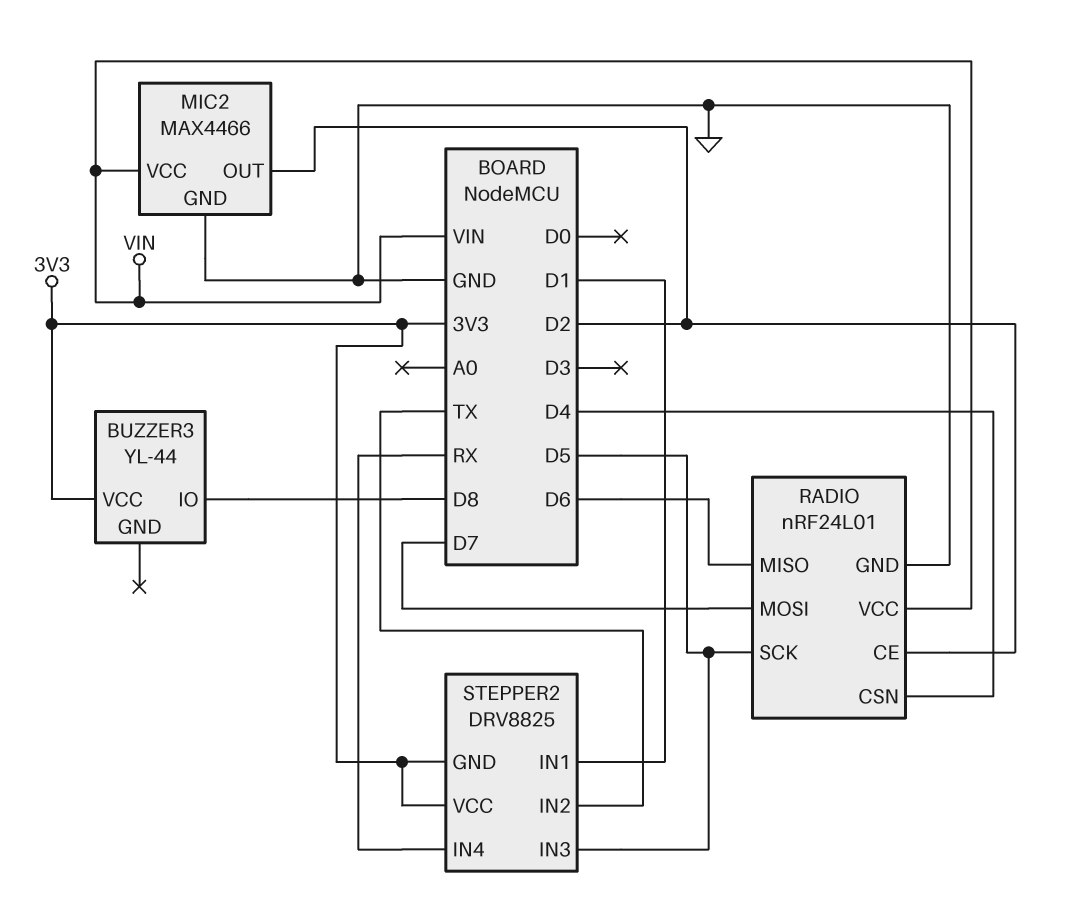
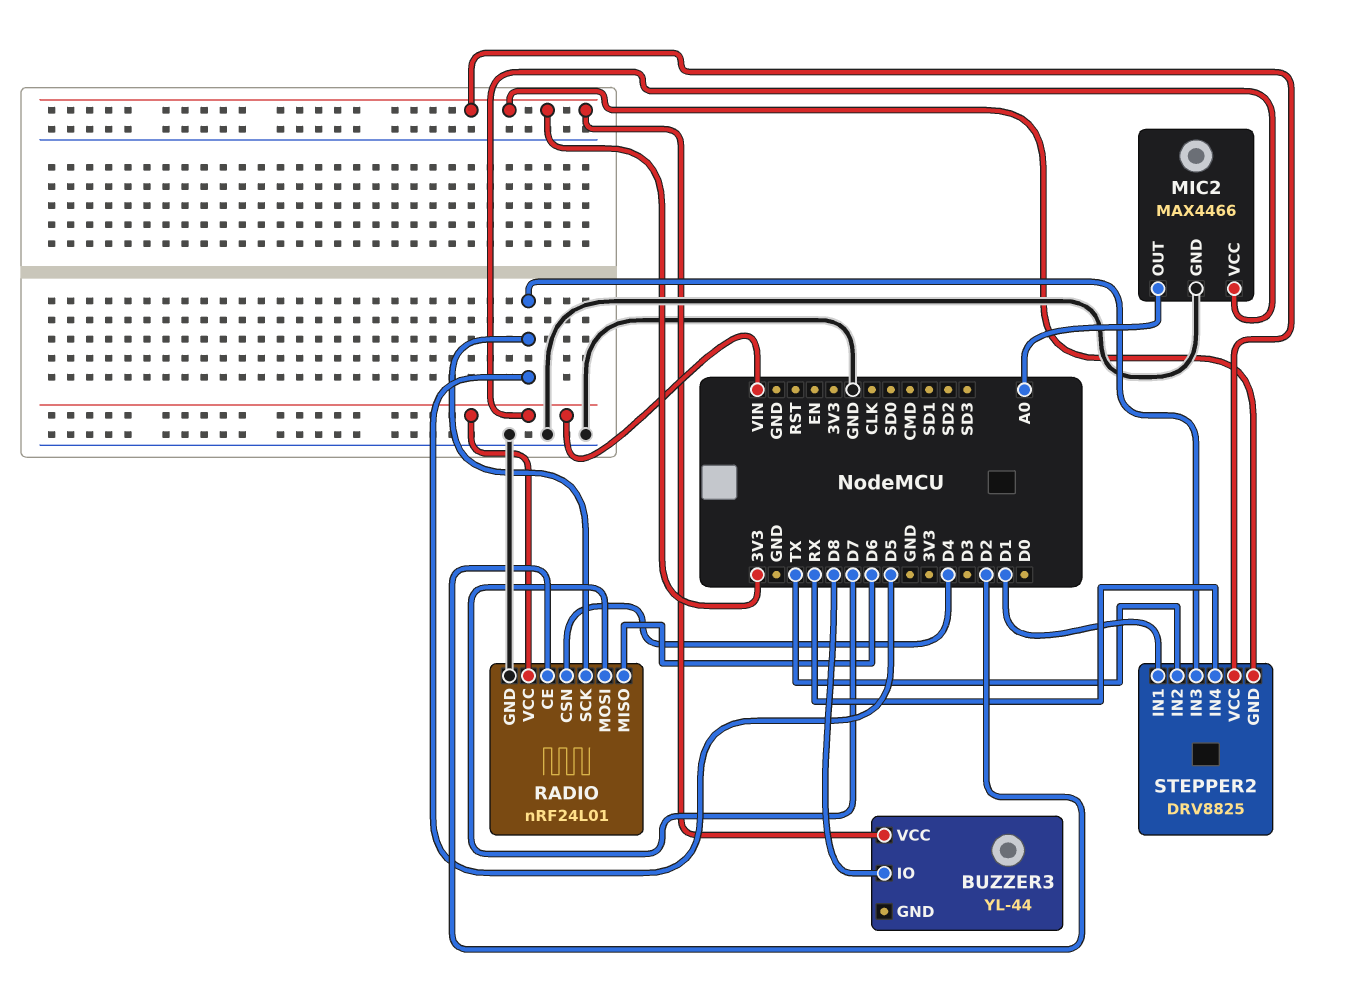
MIC2 pin OUT: D2 -> A0

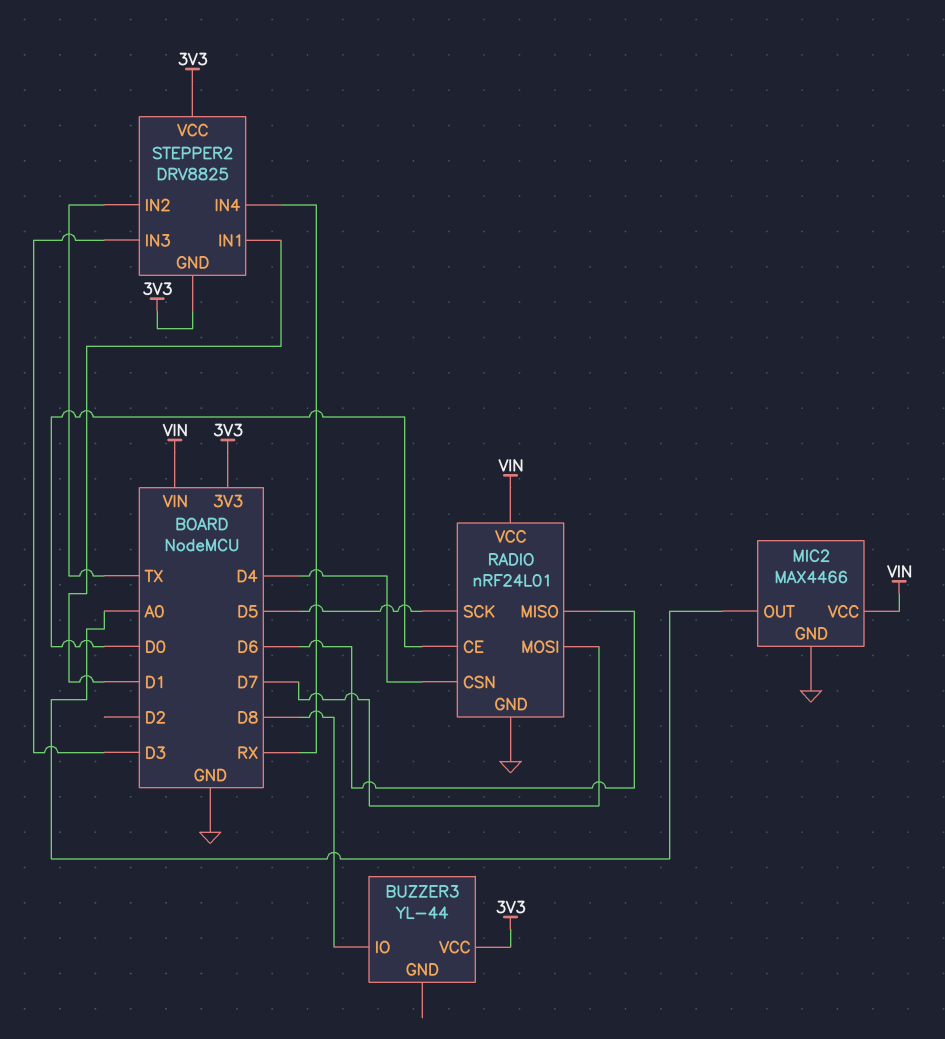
RADIO pin CE: D2 -> D0
STEPPER2 pin IN3: D5 -> D3

